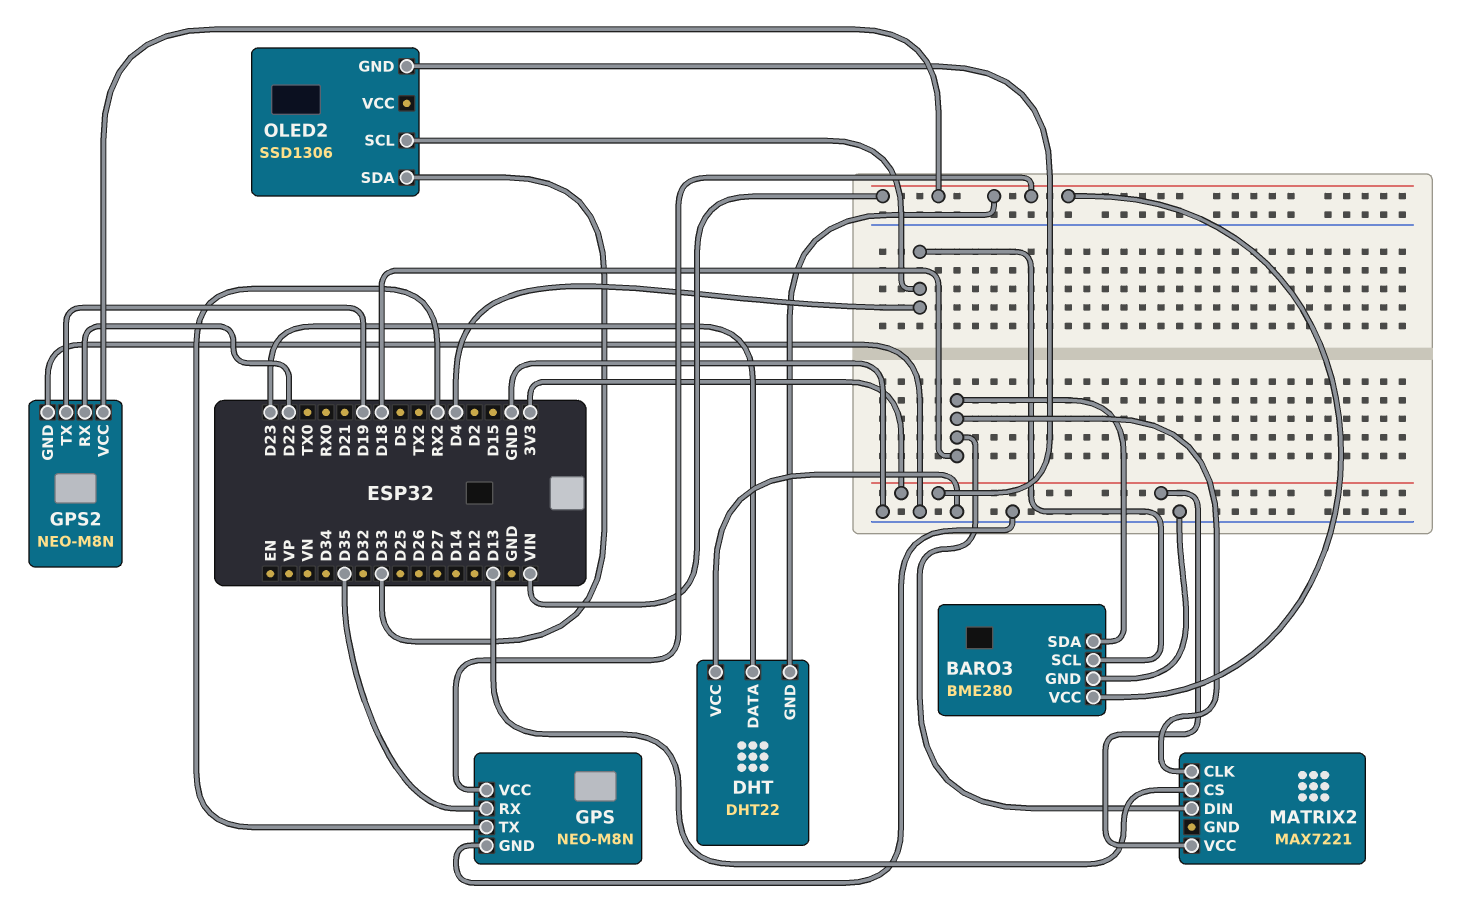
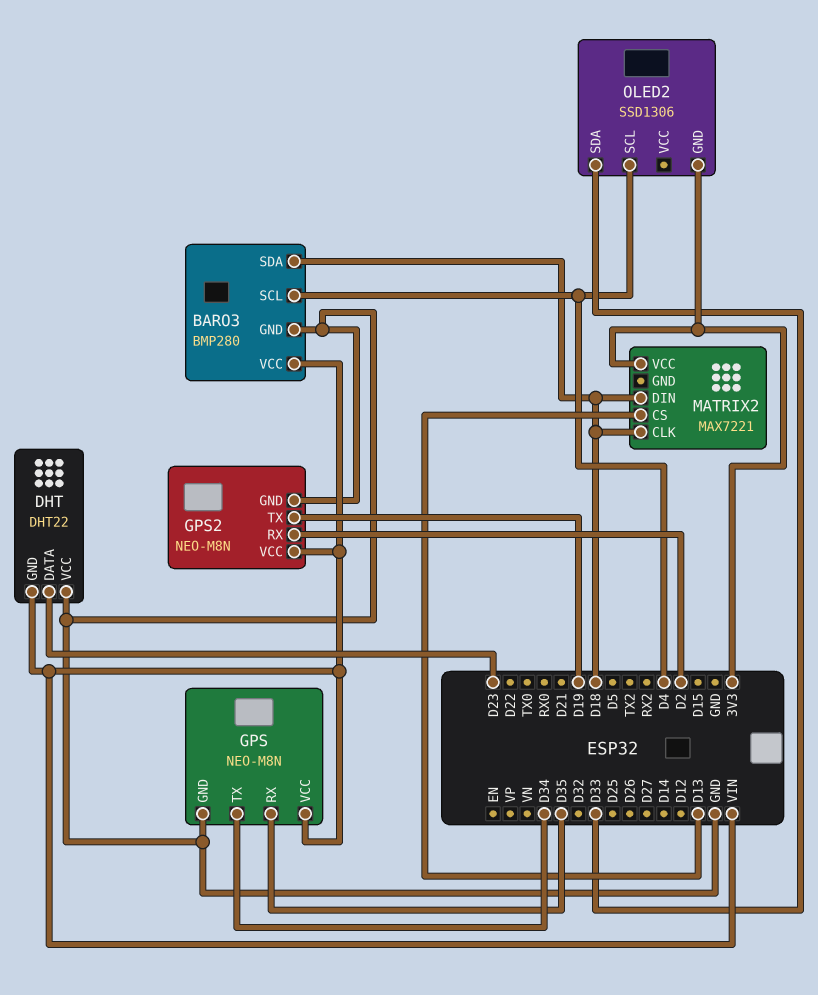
BARO3: BME280 -> BMP280
GPS pin TX: RX2 -> D34
GPS2 pin RX: D22 -> D2

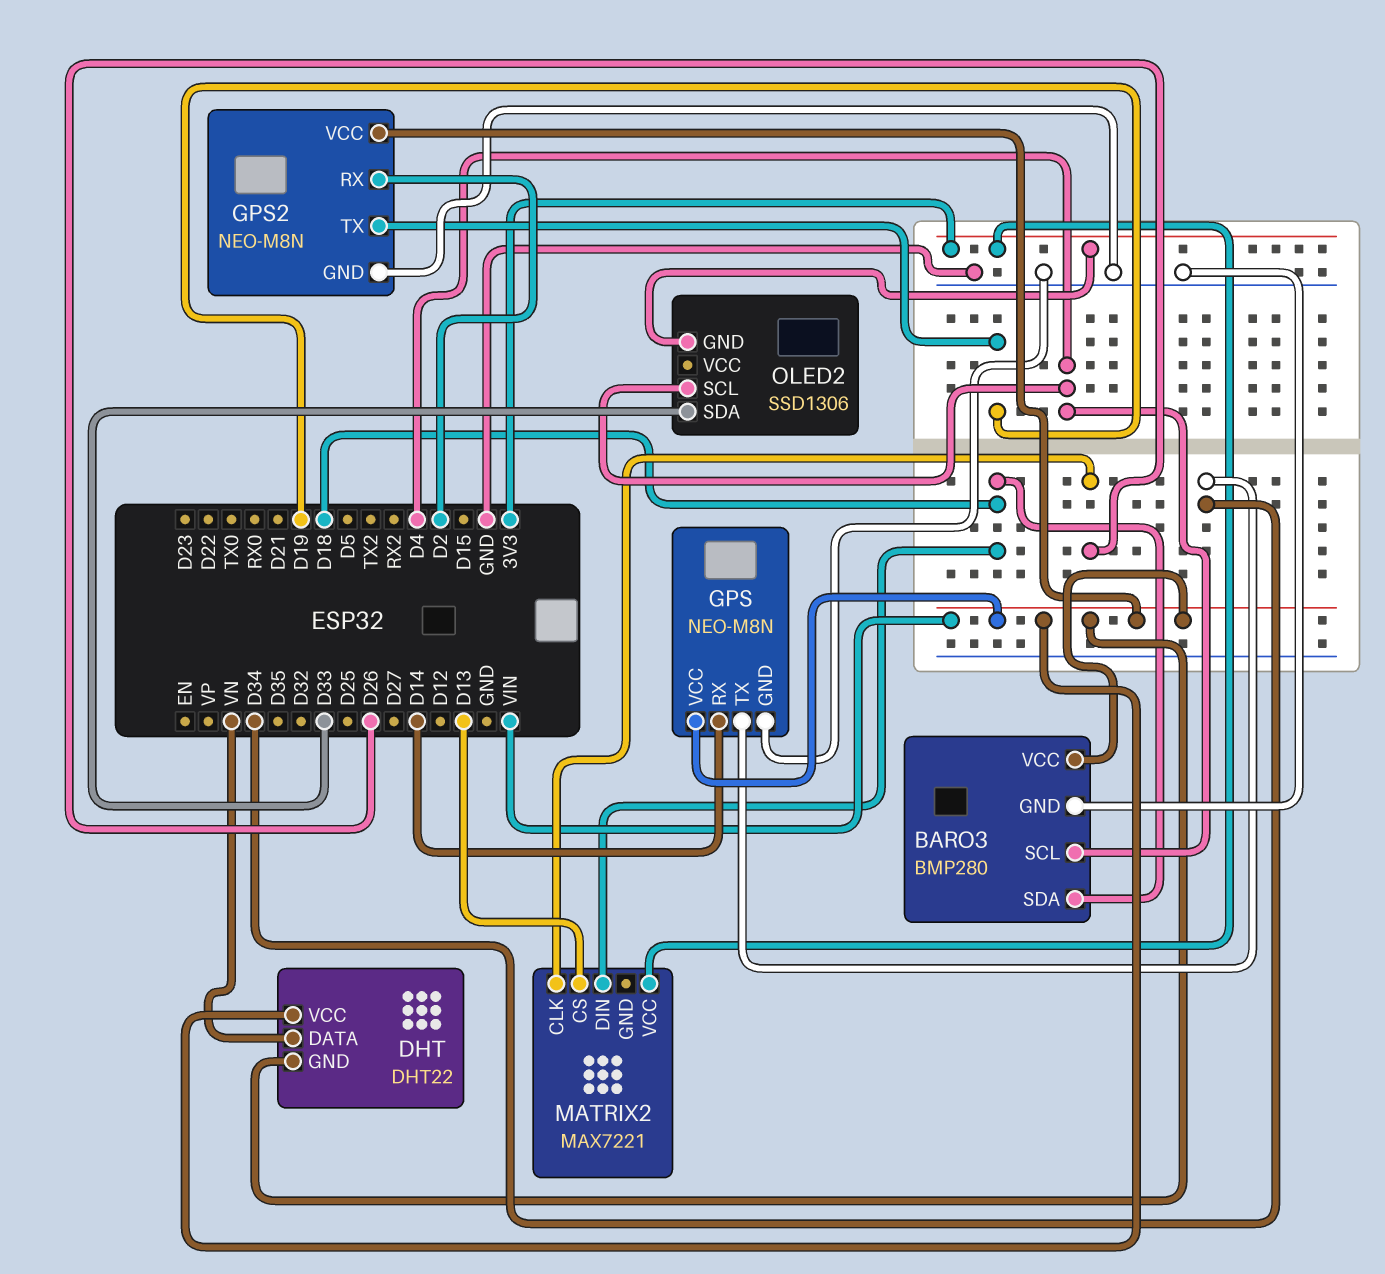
DHT pin DATA: D23 -> VN
DHT pin VCC: GND -> VIN
GPS pin RX: D35 -> D14
MATRIX2 pin CLK: D18 -> D26

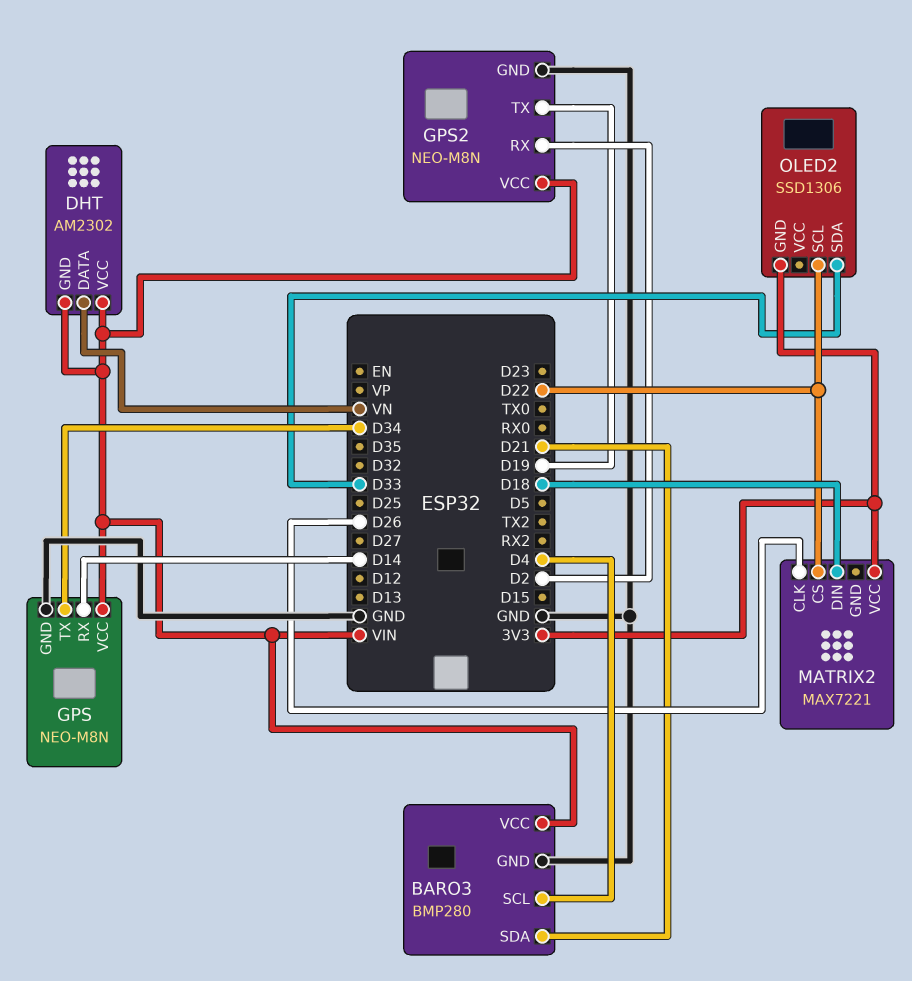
BARO3 pin SDA: D18 -> D21
DHT: DHT22 -> AM2302
MATRIX2 pin CS: D13 -> D22
OLED2 pin SCL: D4 -> D22

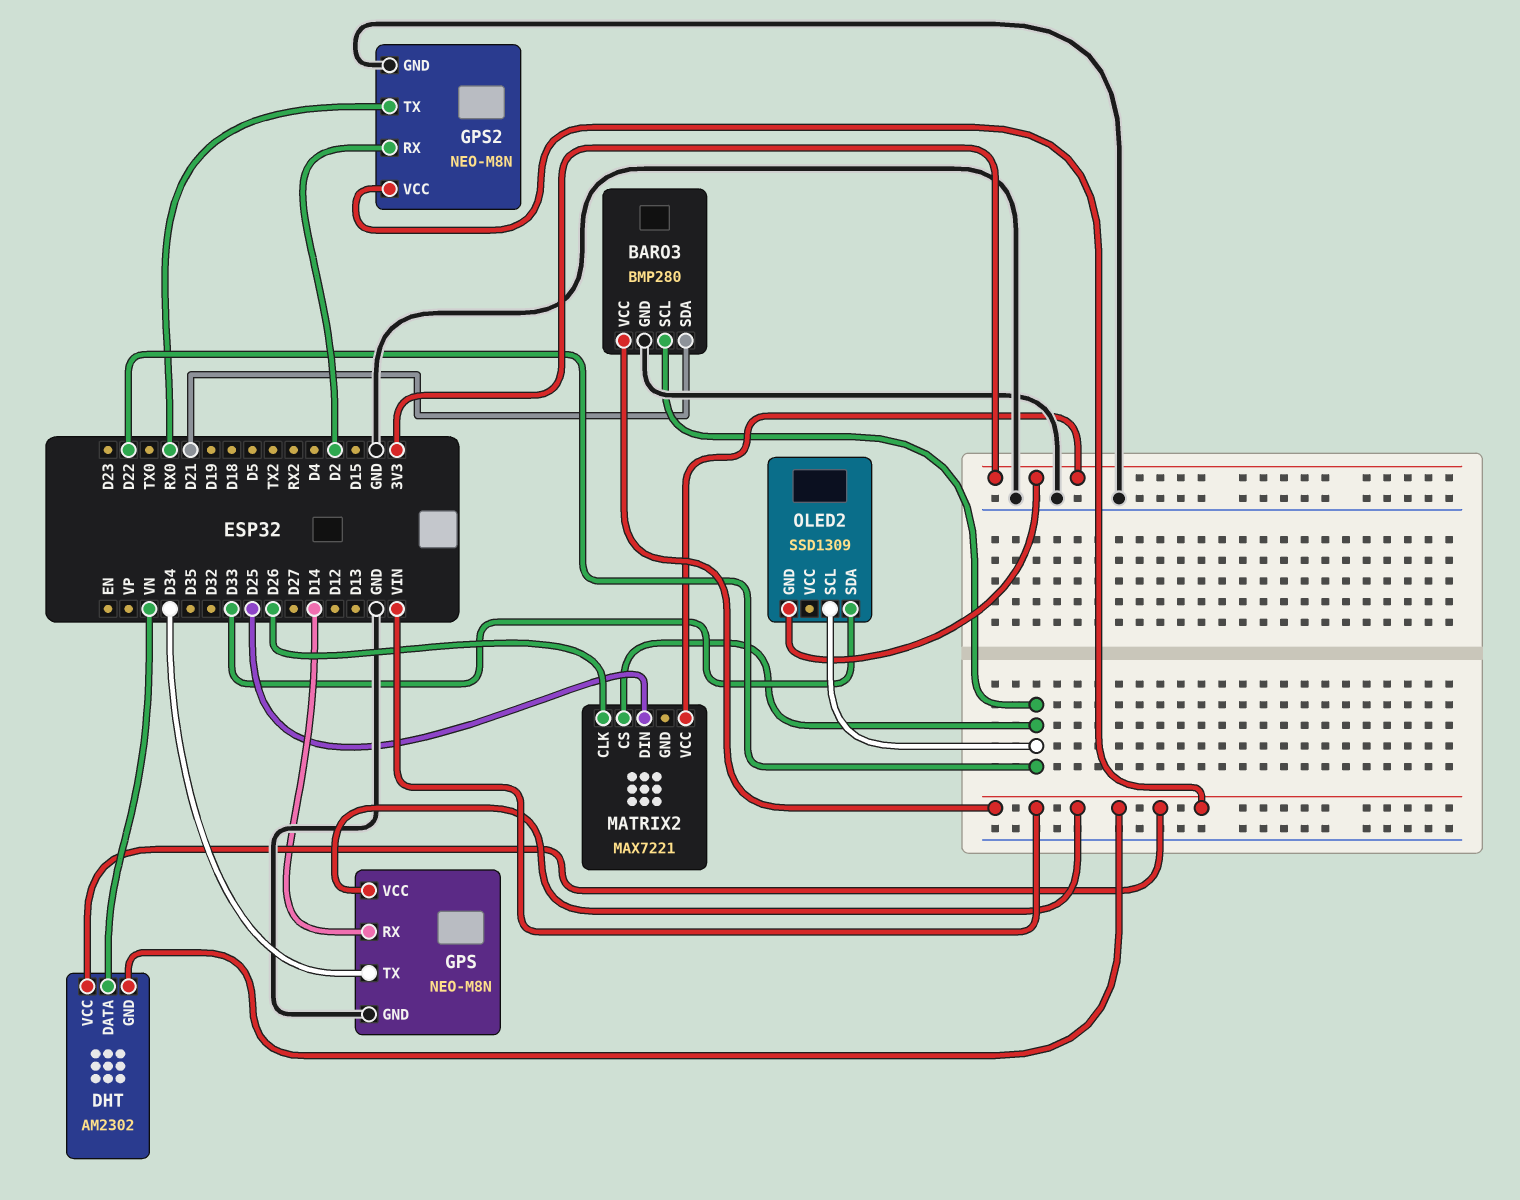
BARO3 pin SCL: D4 -> D22
GPS2 pin TX: D19 -> RX0
MATRIX2 pin DIN: D18 -> D25
OLED2: SSD1306 -> SSD1309

